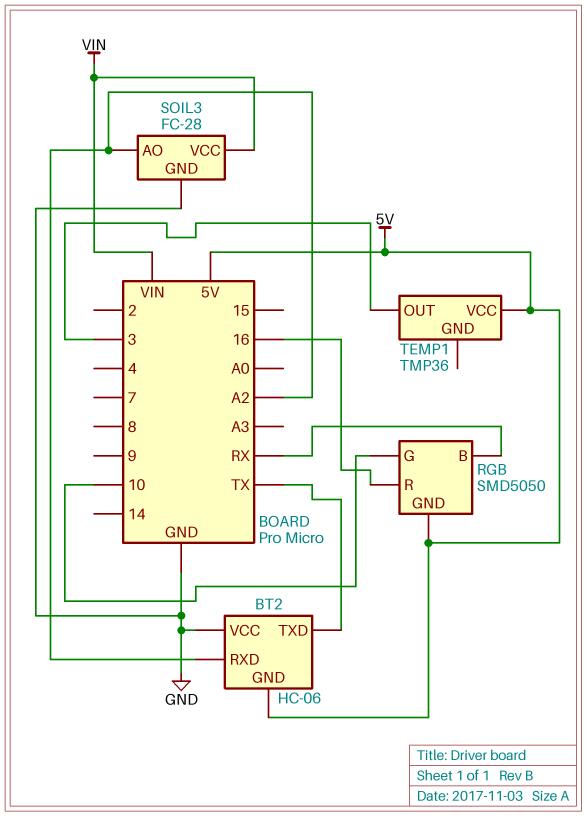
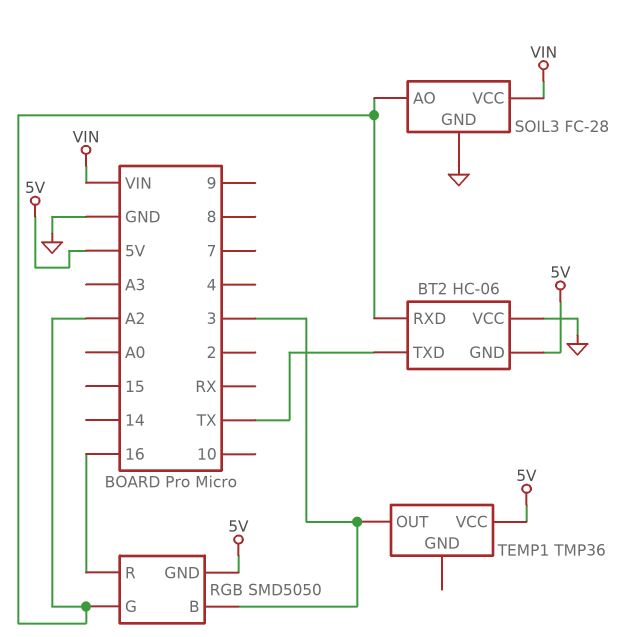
RGB pin B: RX -> 3
RGB pin G: 10 -> A2

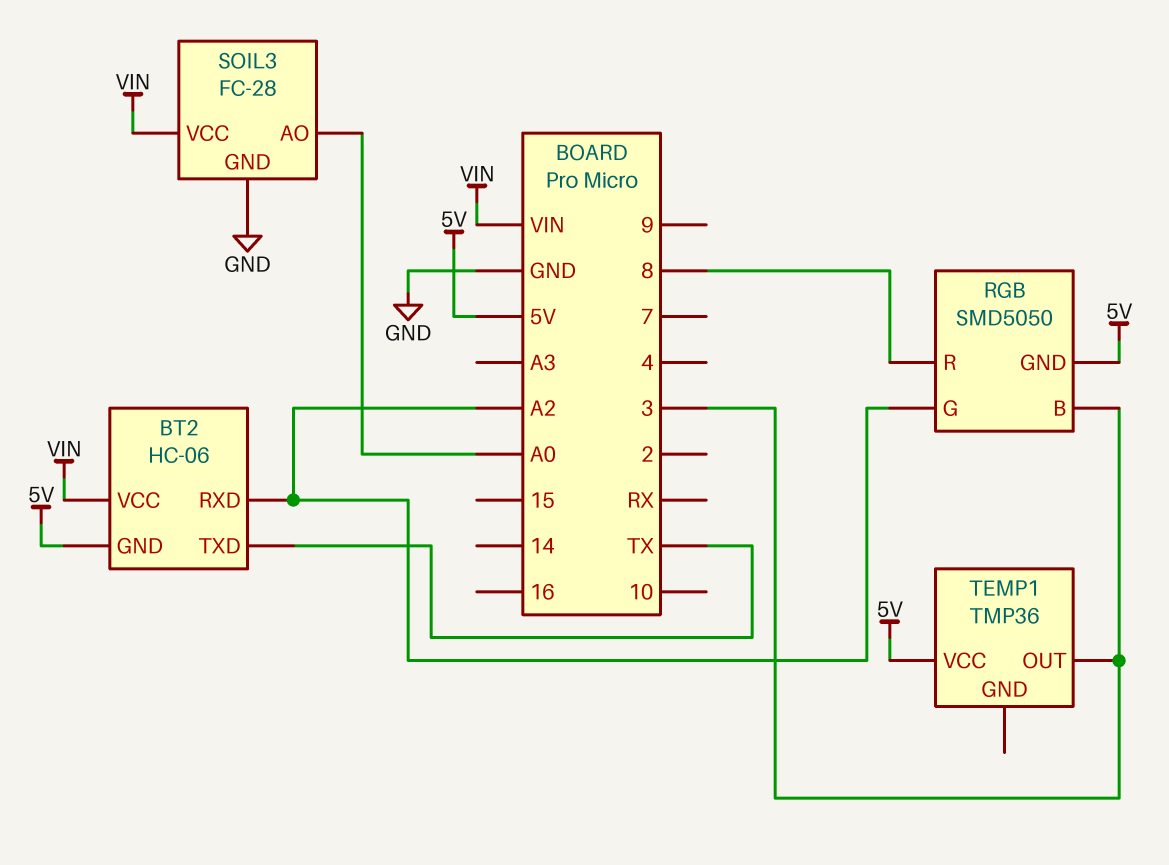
BT2 pin VCC: GND -> VIN
RGB pin R: 16 -> 8
SOIL3 pin AO: A2 -> A0

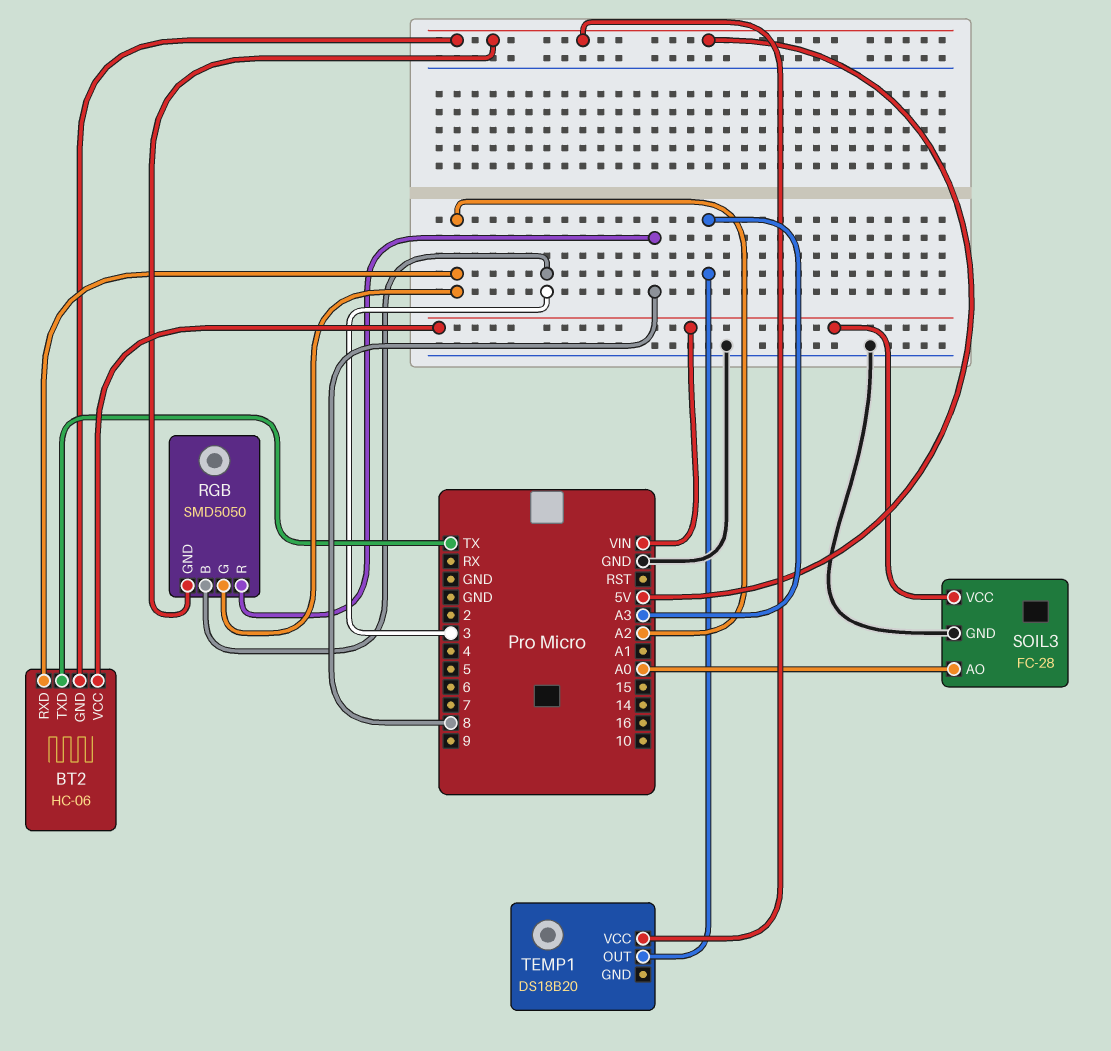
TEMP1: TMP36 -> DS18B20
TEMP1 pin OUT: 3 -> A3

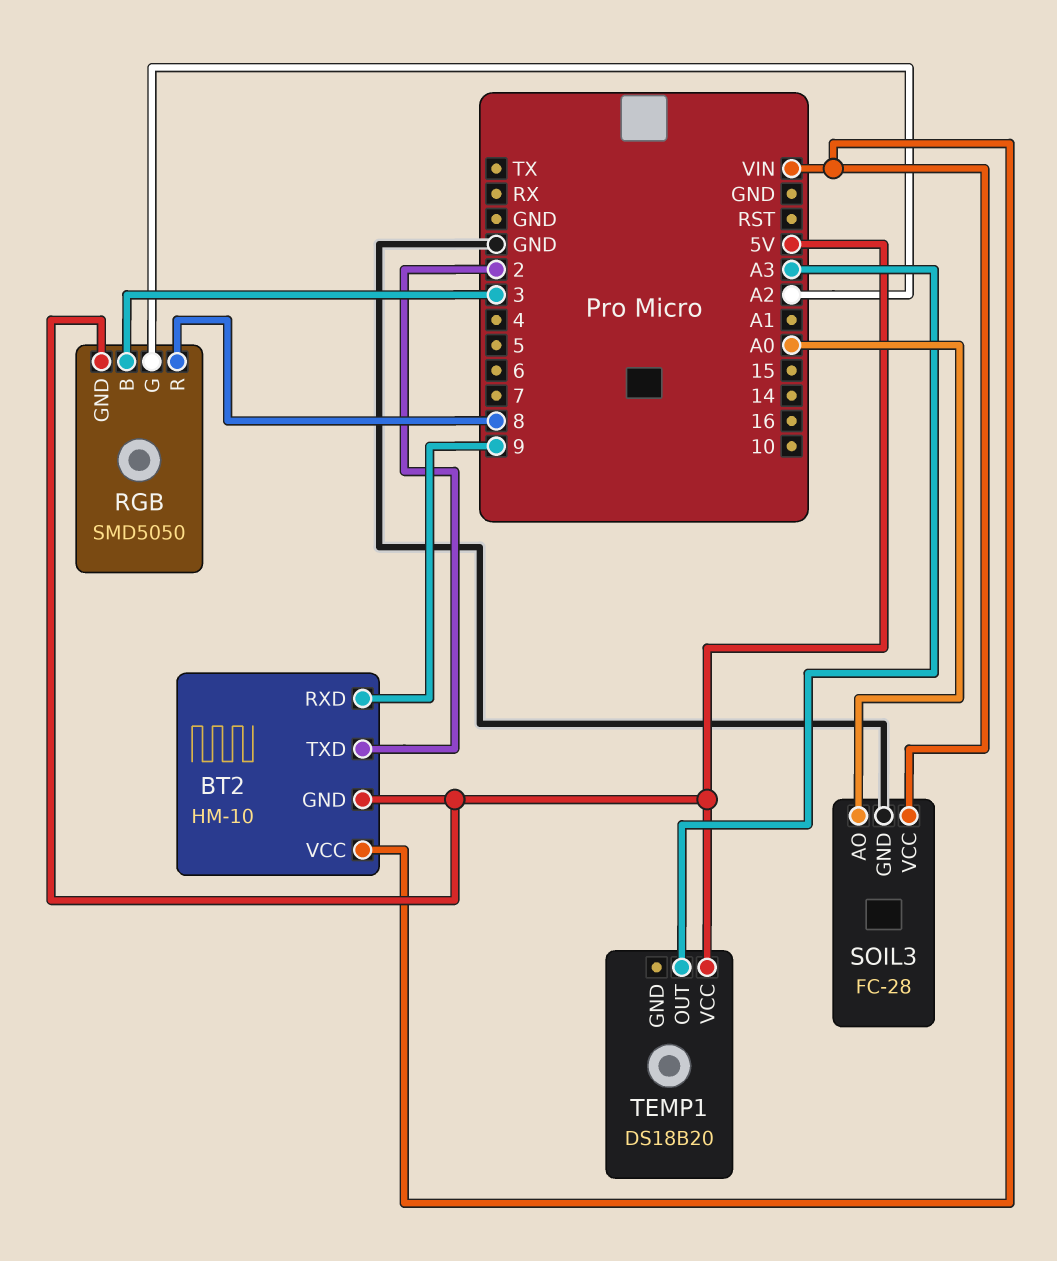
BT2: HC-06 -> HM-10
BT2 pin RXD: A2 -> 9
BT2 pin TXD: TX -> 2

